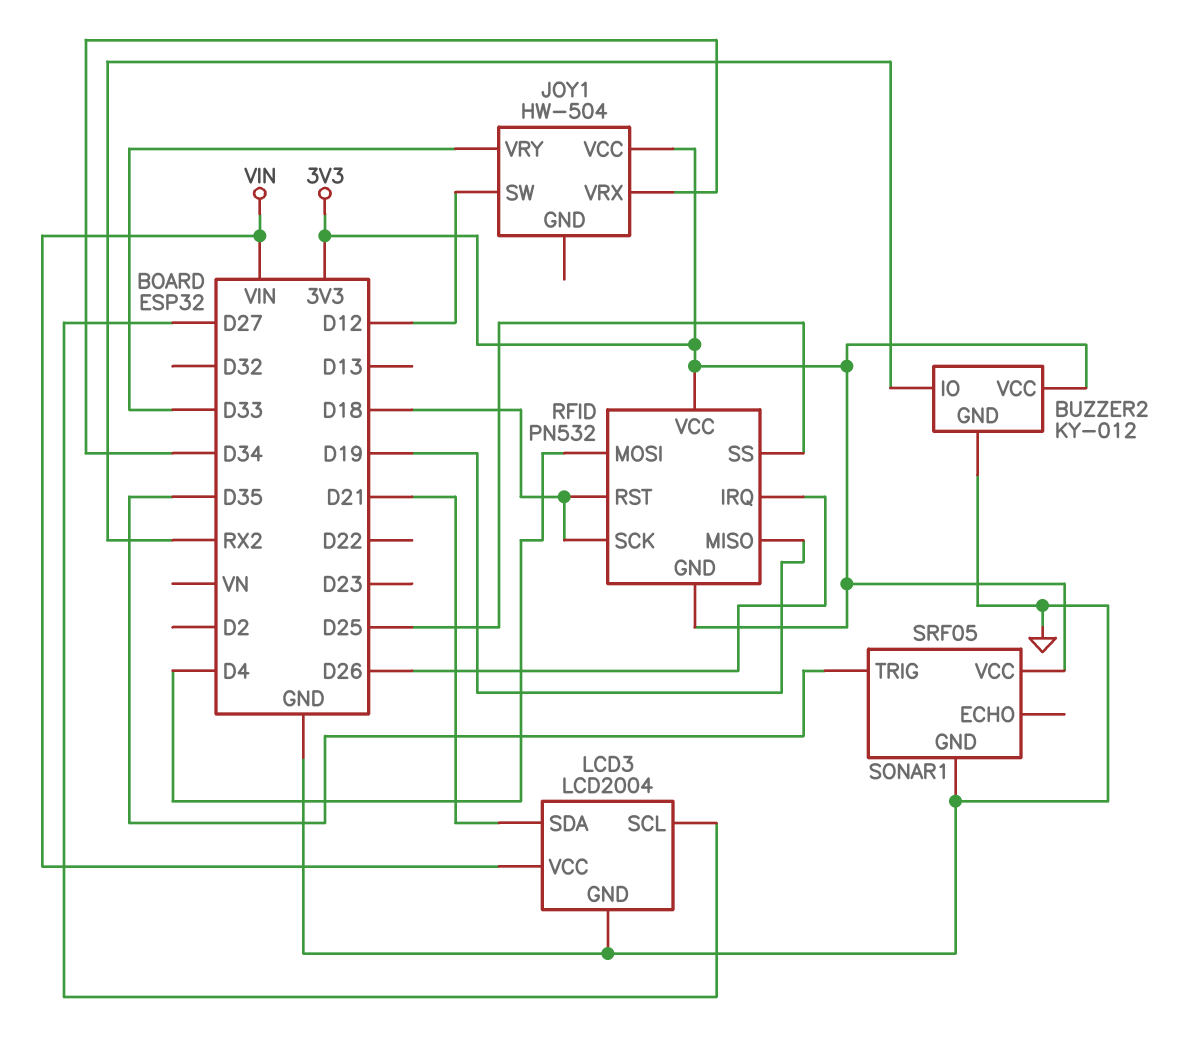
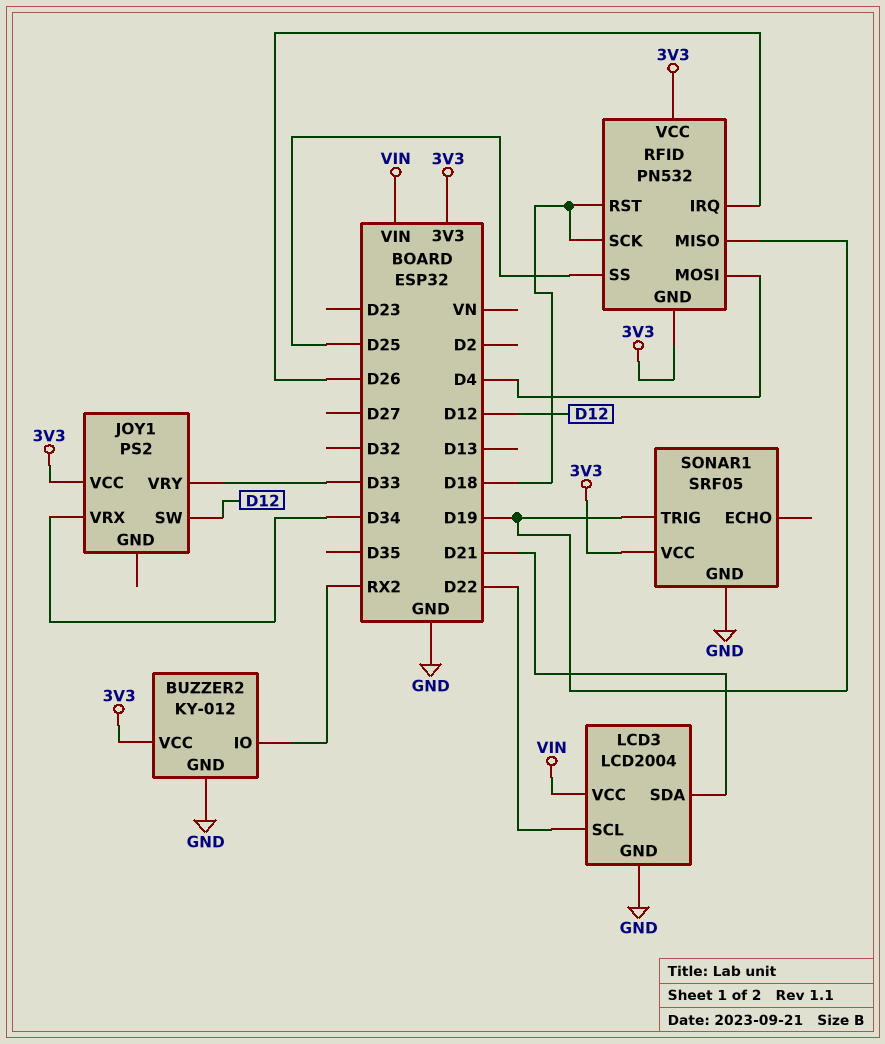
JOY1: HW-504 -> PS2
LCD3 pin SCL: D27 -> D22
SONAR1 pin TRIG: D35 -> D19

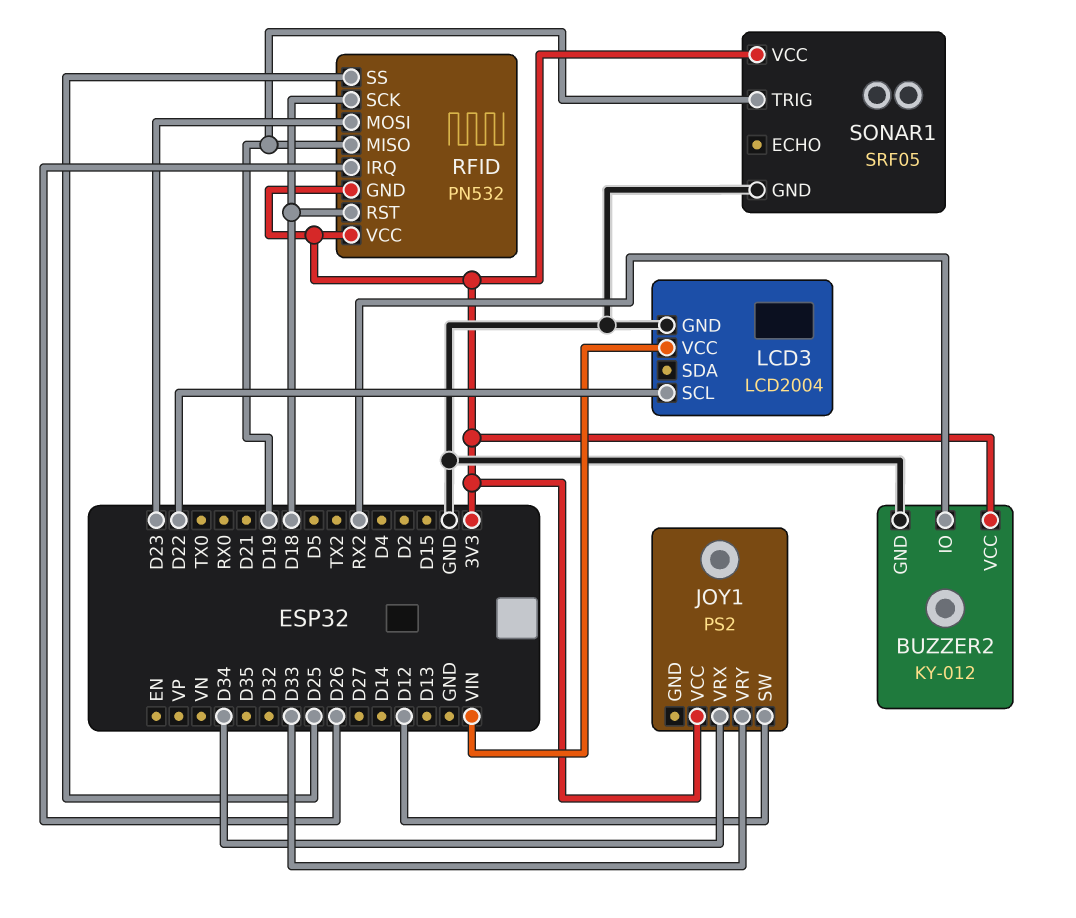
LCD3 pin SDA: D21 -> none
RFID pin MOSI: D4 -> D23

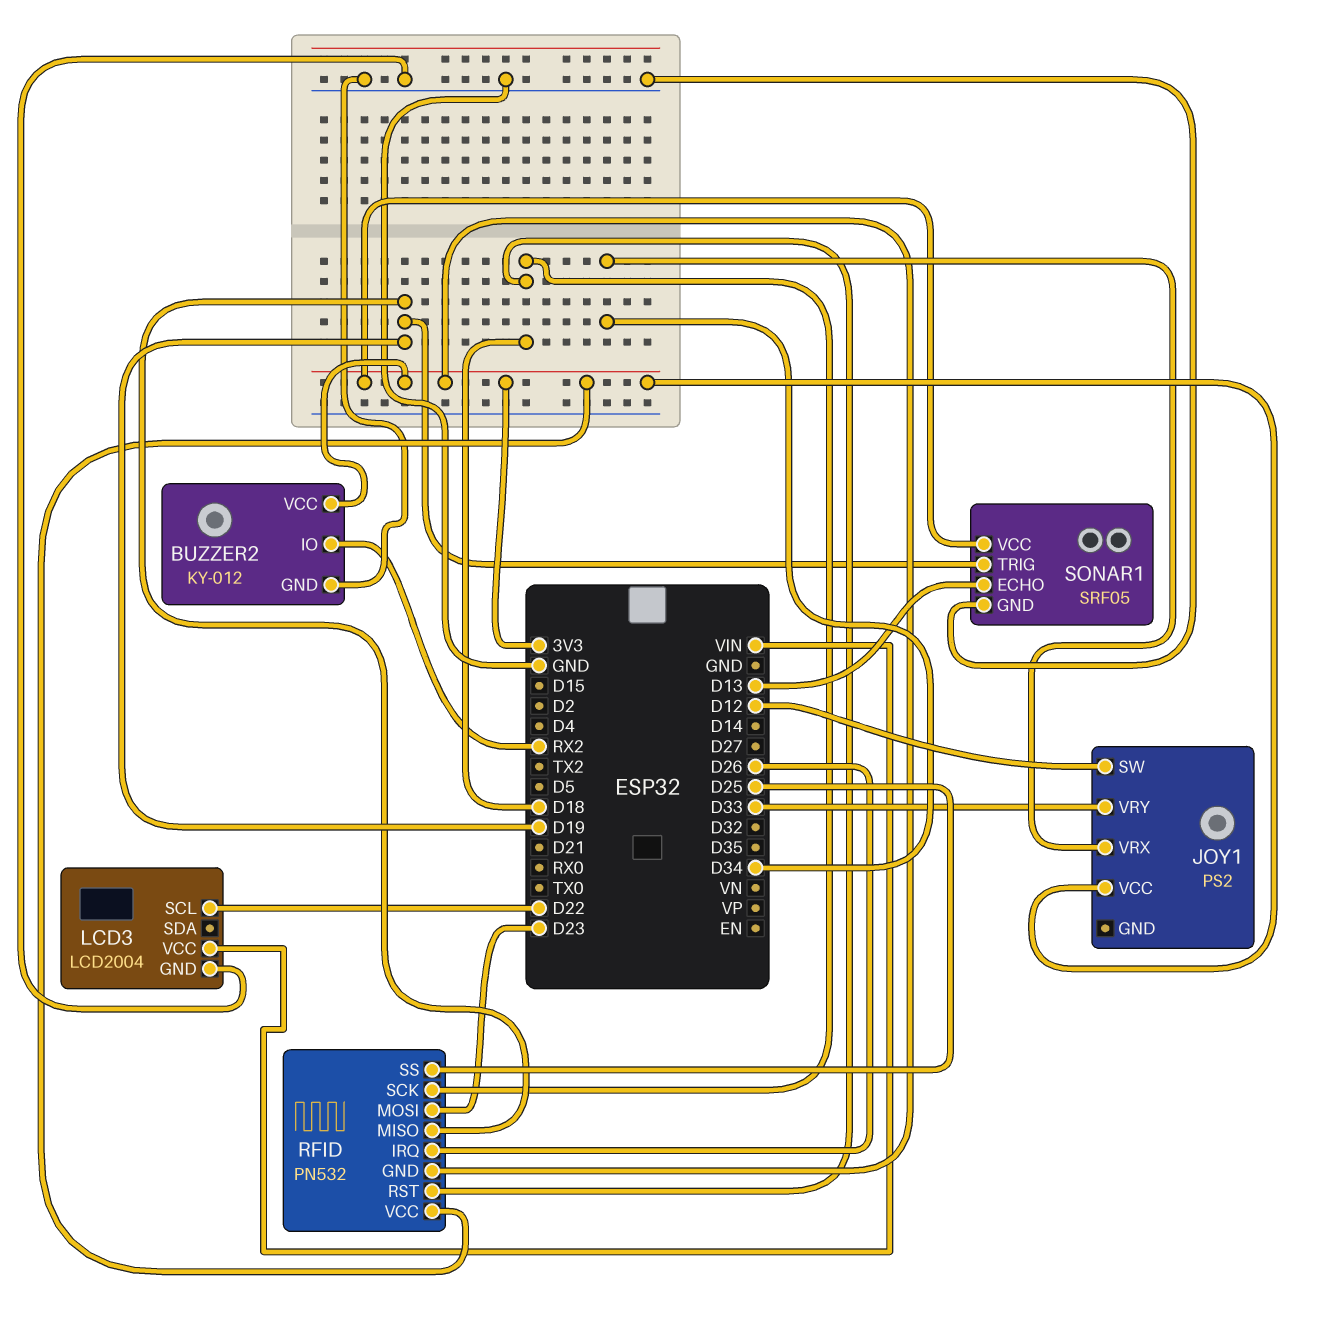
SONAR1 pin ECHO: none -> D13

